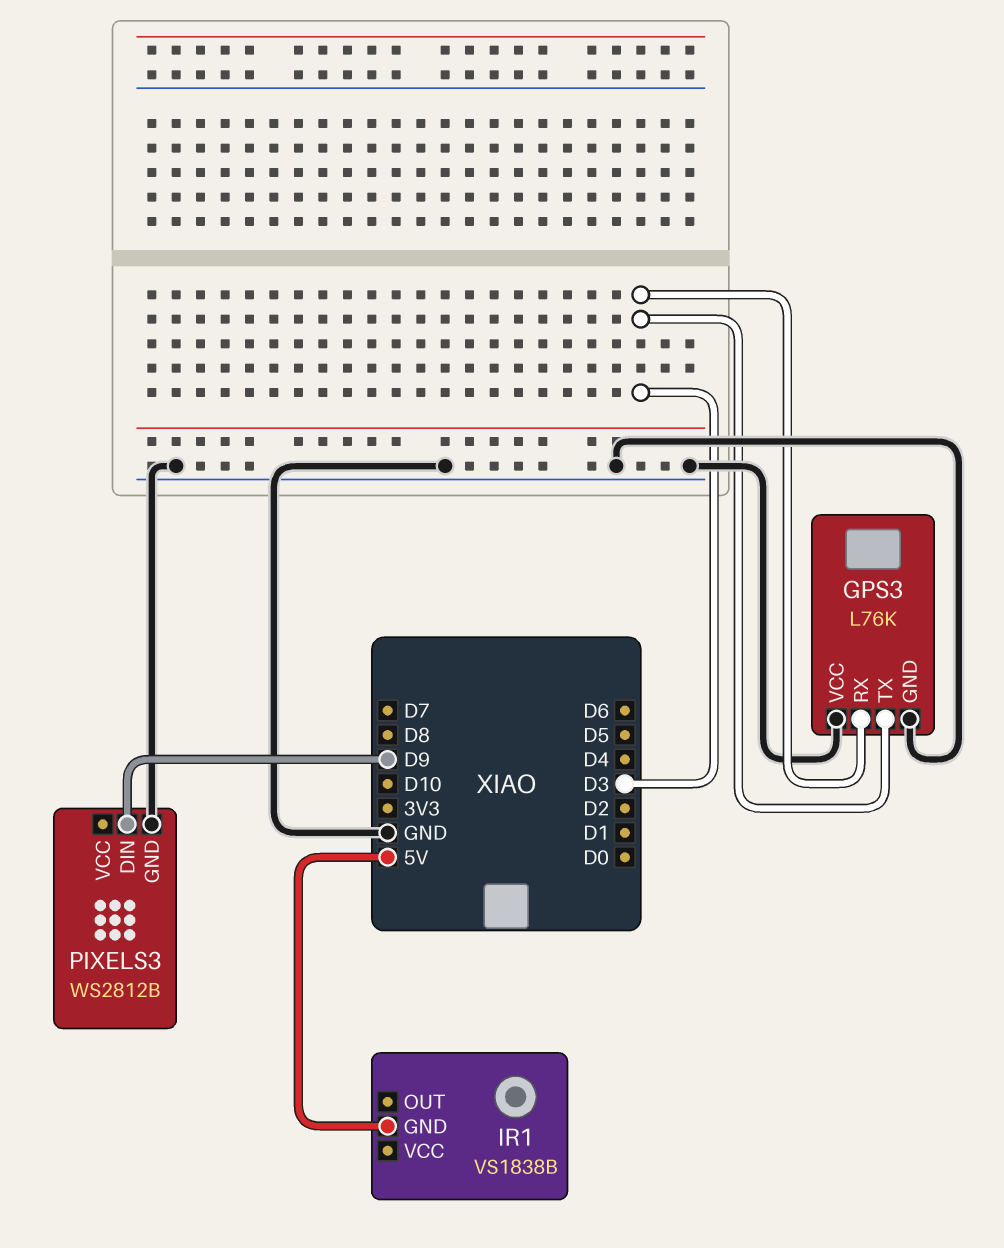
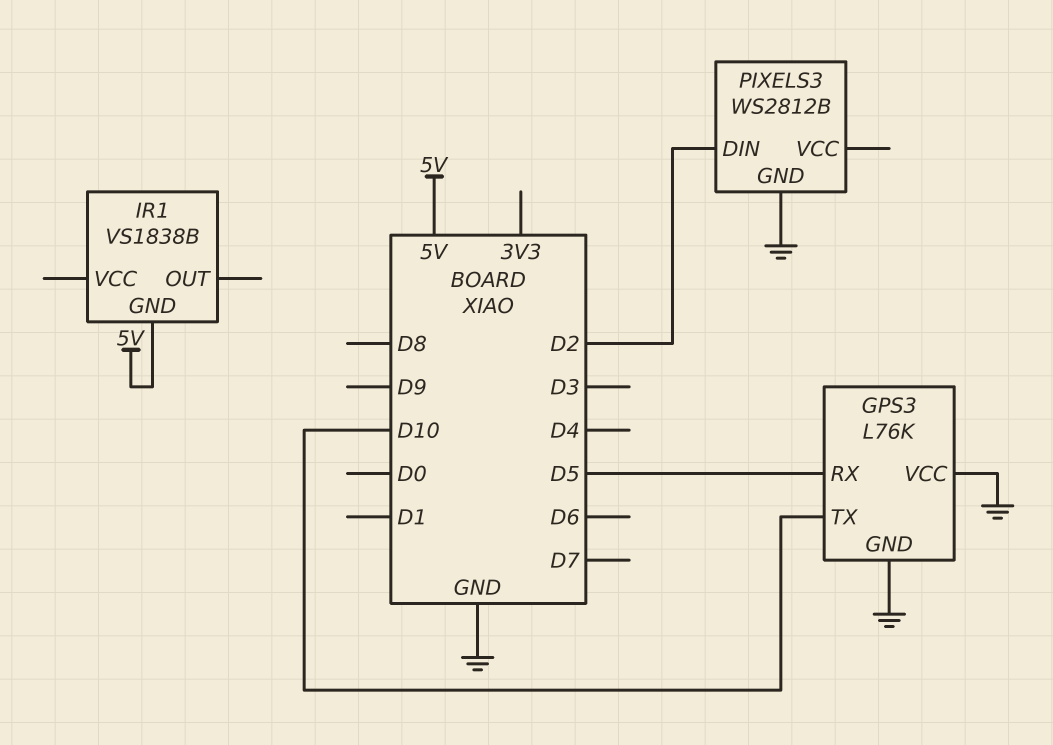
GPS3 pin RX: D3 -> D5
GPS3 pin TX: D3 -> D10
PIXELS3 pin DIN: D9 -> D2

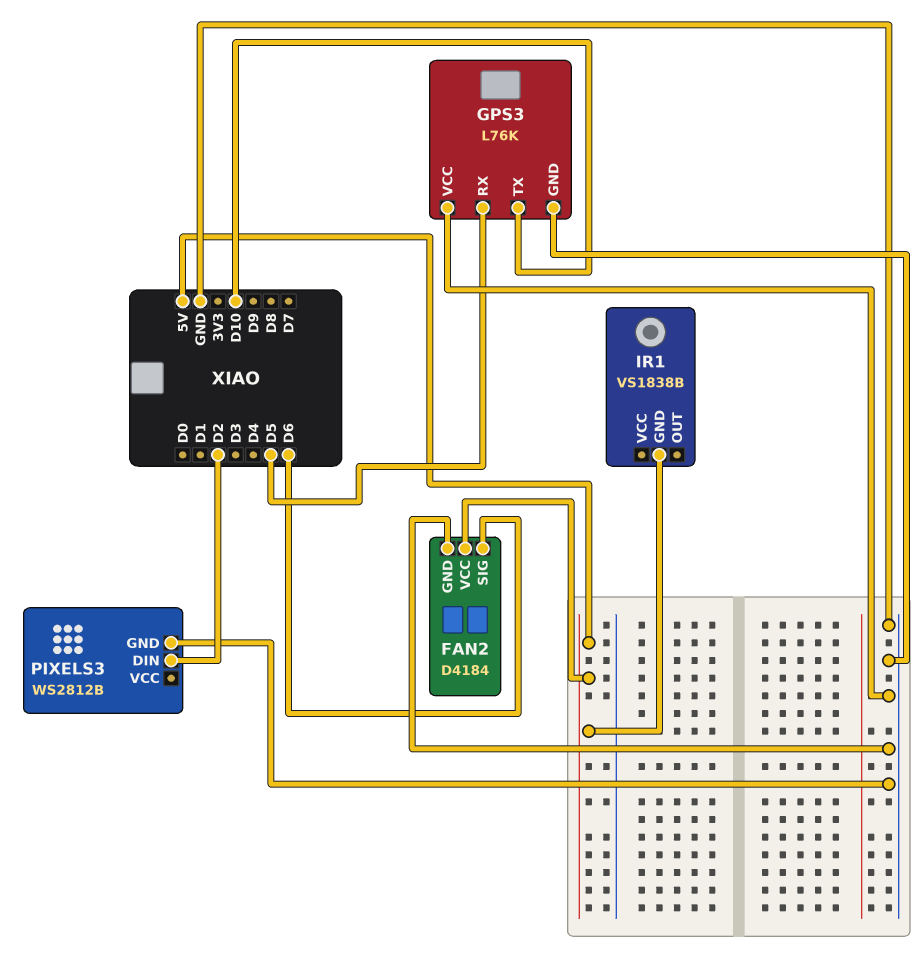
FAN2: none -> D4184
FAN2 pin GND: none -> GND
FAN2 pin SIG: none -> D6
FAN2 pin VCC: none -> 5V

